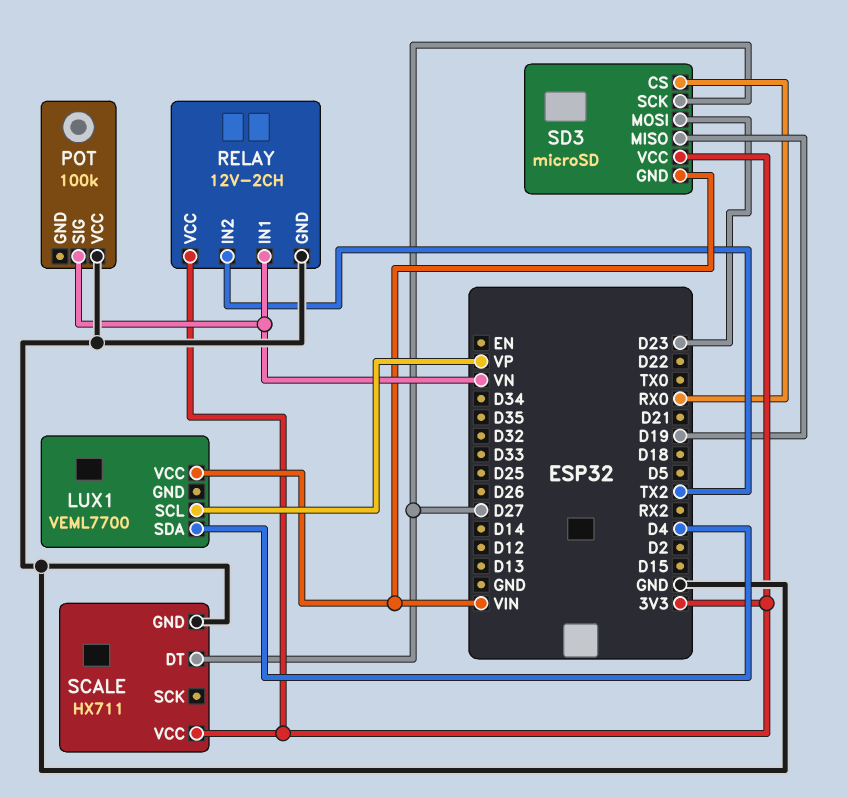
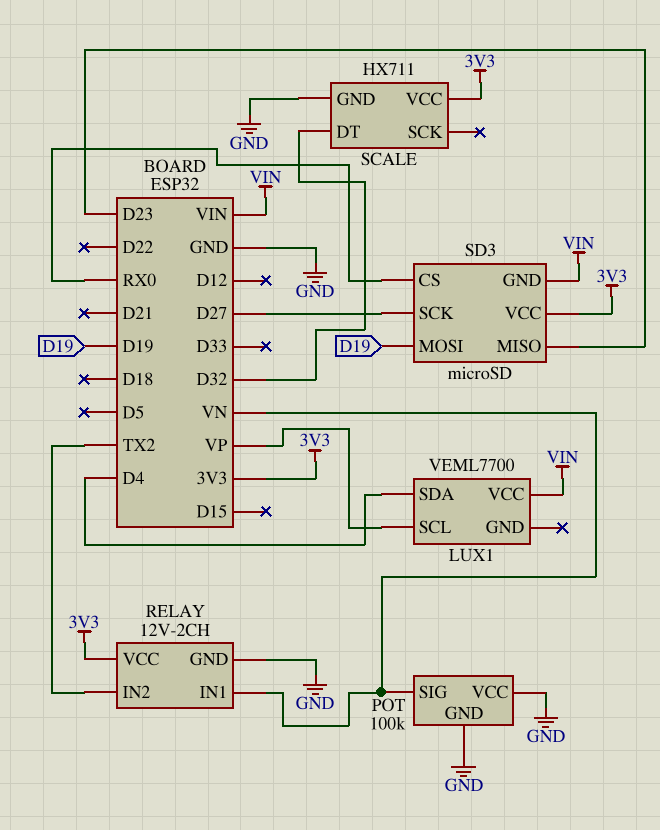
POT pin GND: none -> GND
SCALE pin DT: D27 -> D32
SD3 pin MISO: D19 -> D23
SD3 pin MOSI: D23 -> D19

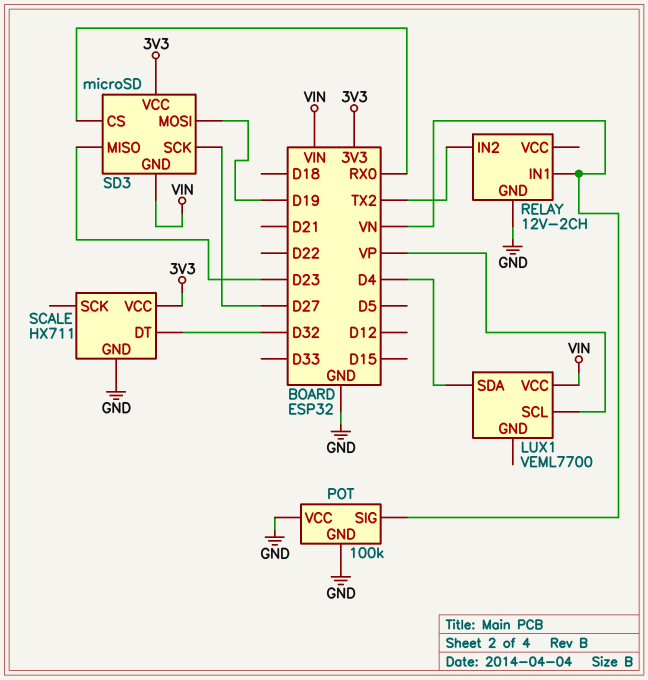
RELAY pin VCC: 3V3 -> none

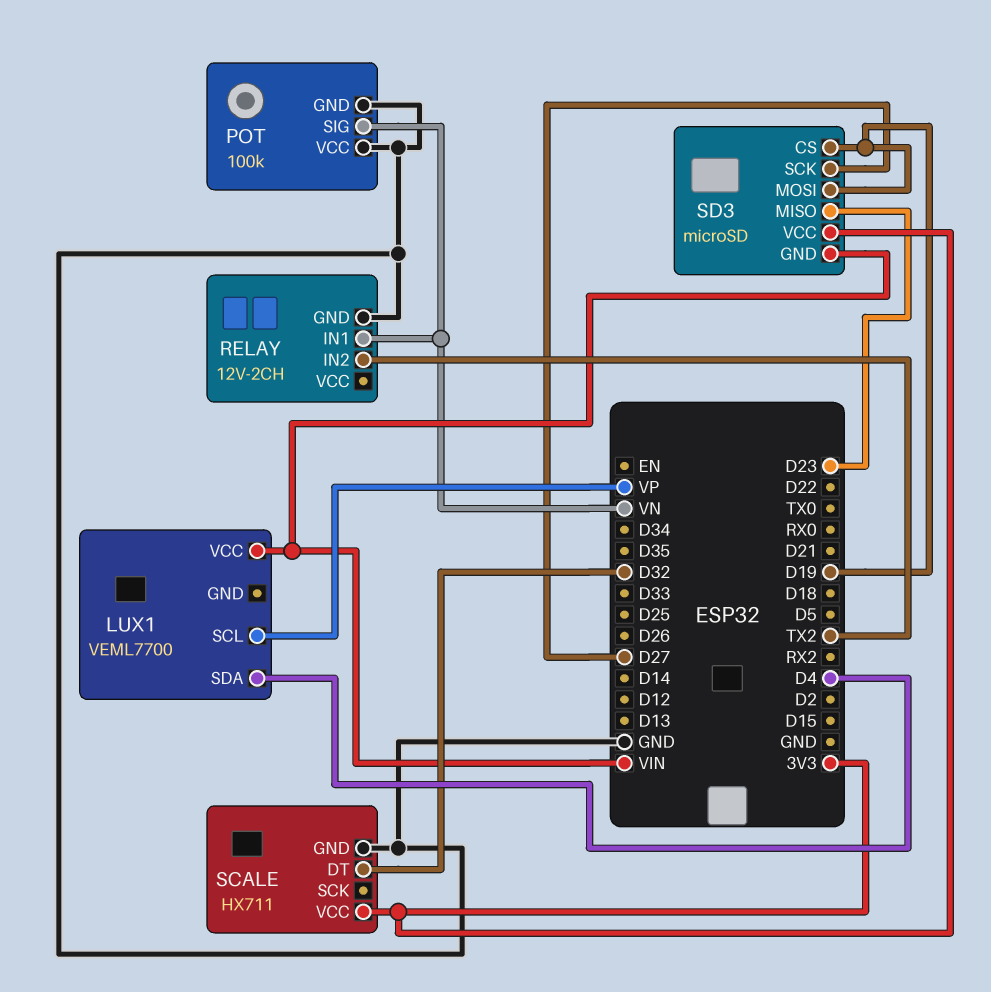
SD3 pin CS: RX0 -> D19

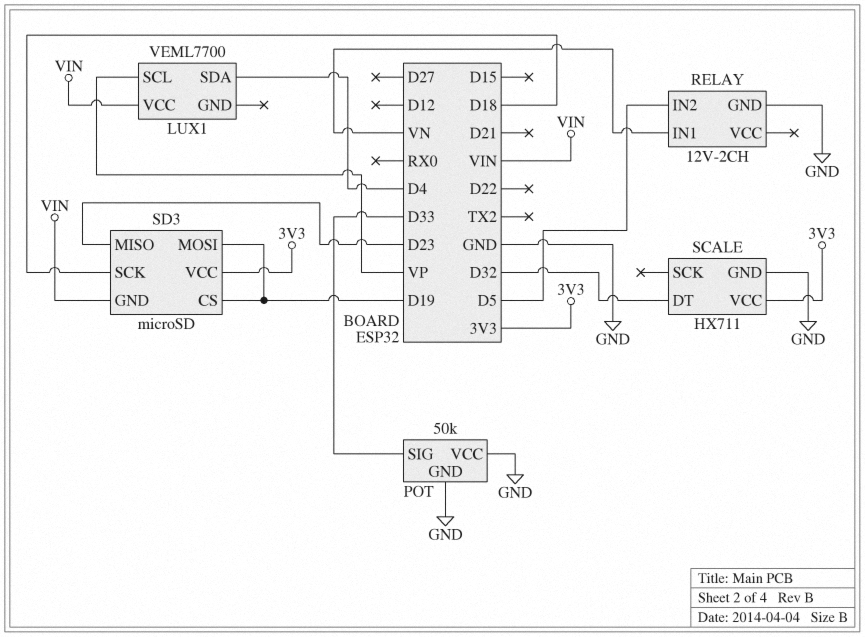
POT: 100k -> 50k
POT pin SIG: VN -> D33
RELAY pin IN2: TX2 -> D5
SD3 pin SCK: D27 -> D18

